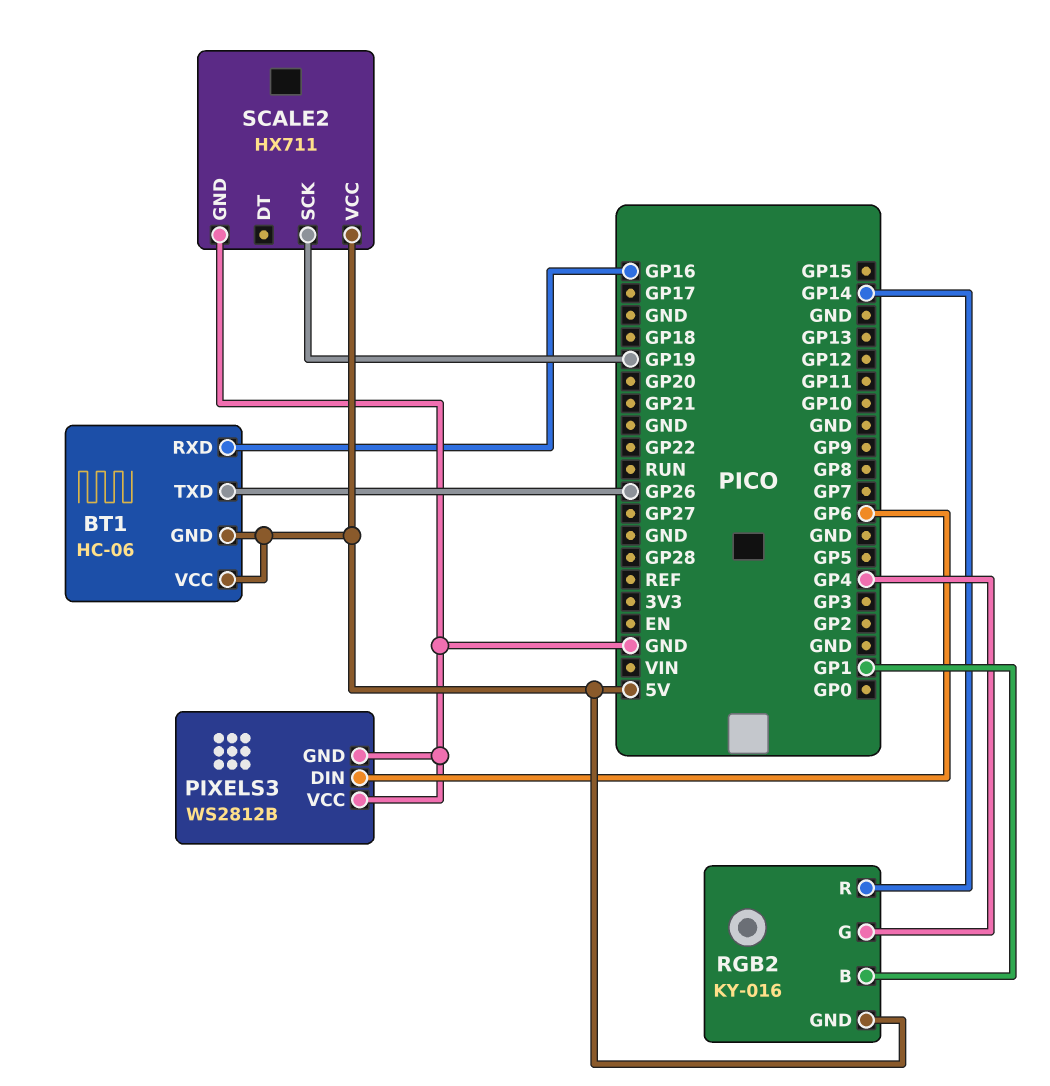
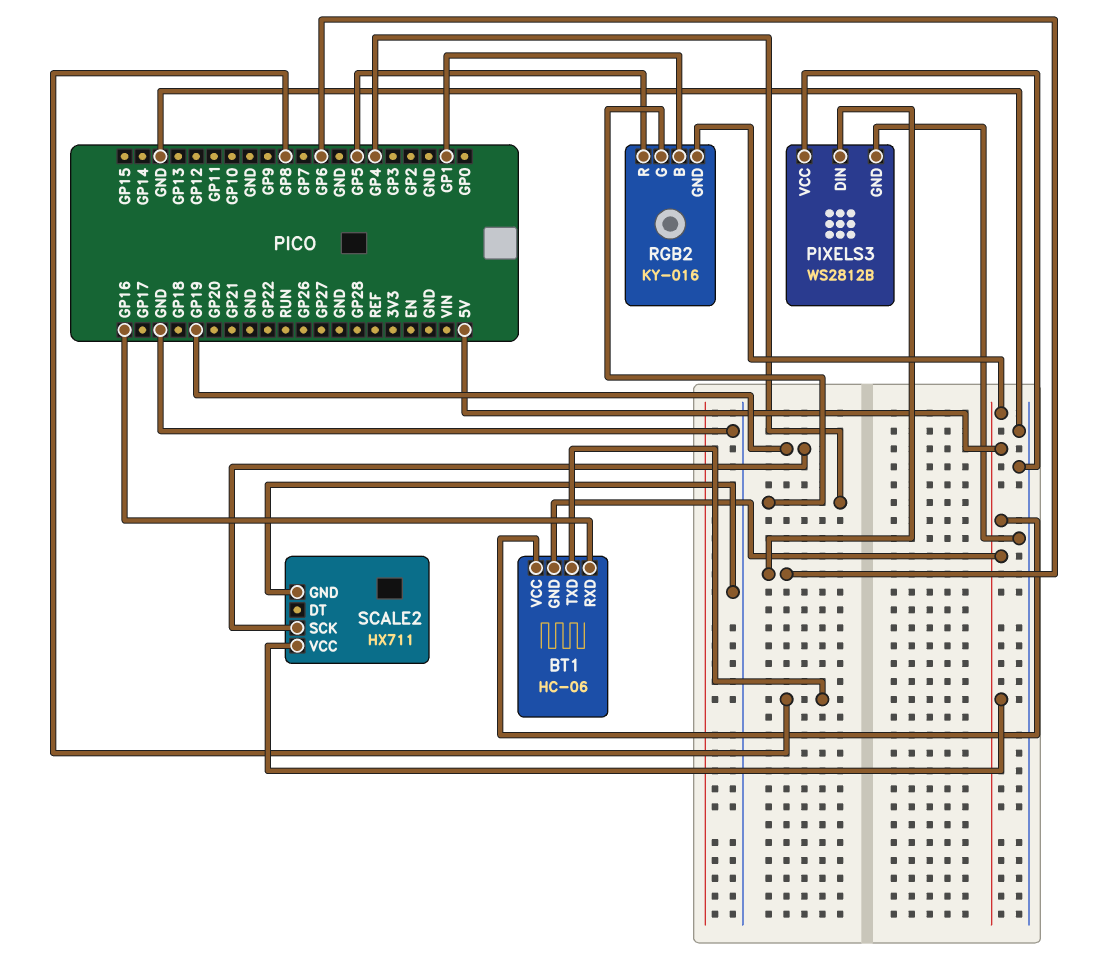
BT1 pin TXD: GP26 -> GP8
RGB2 pin R: GP14 -> GP5

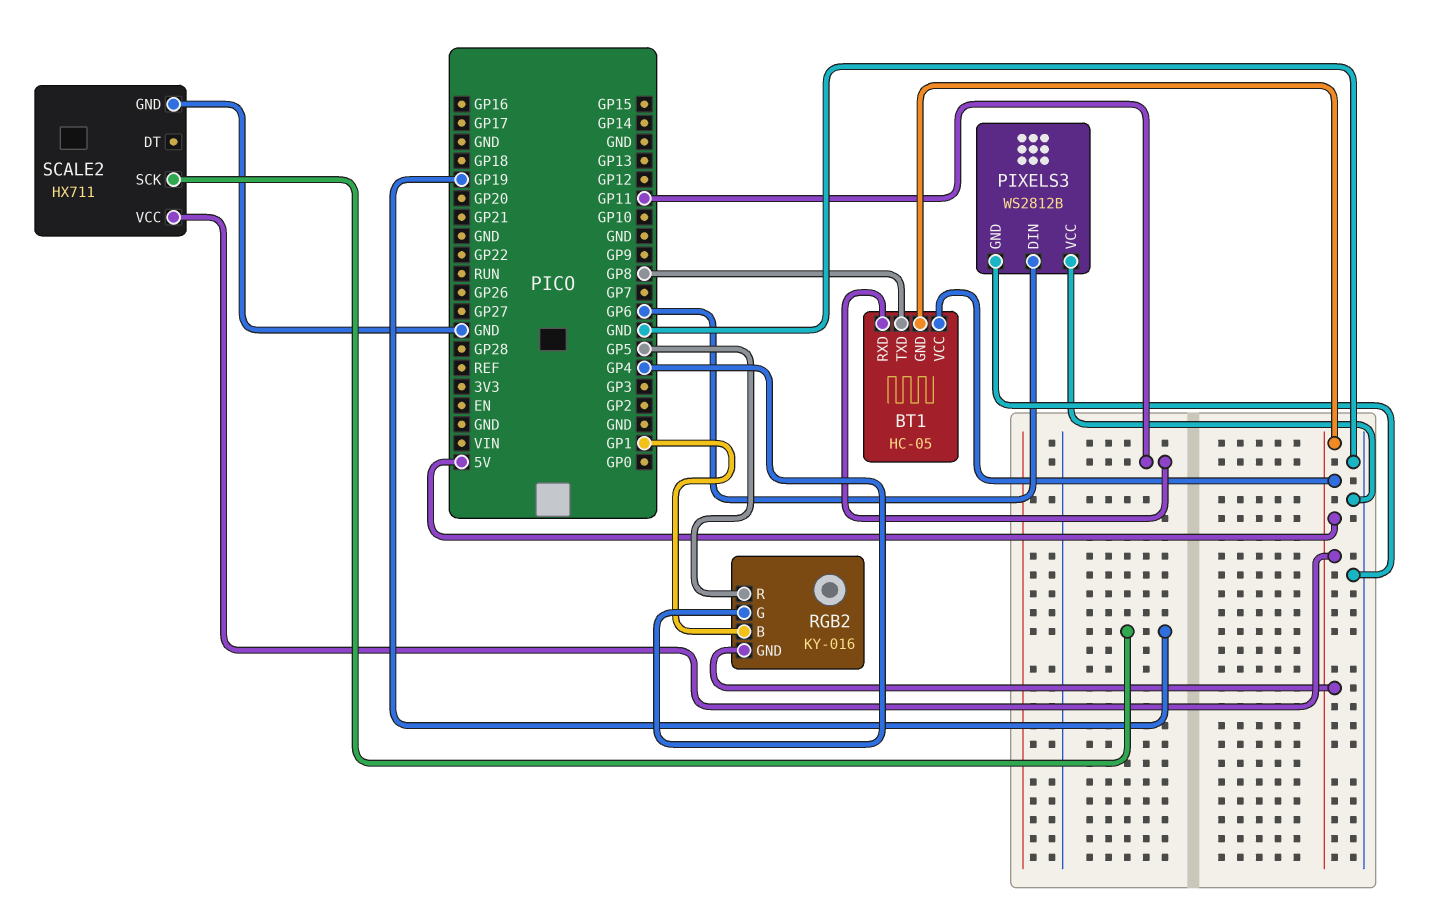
BT1: HC-06 -> HC-05
BT1 pin RXD: GP16 -> GP11

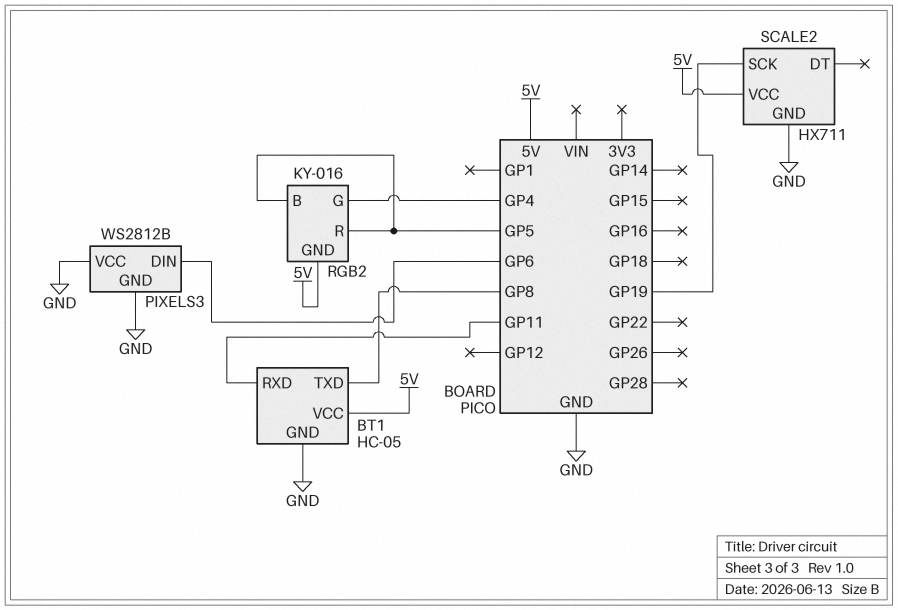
BT1 pin GND: 5V -> GND
RGB2 pin B: GP1 -> GP5

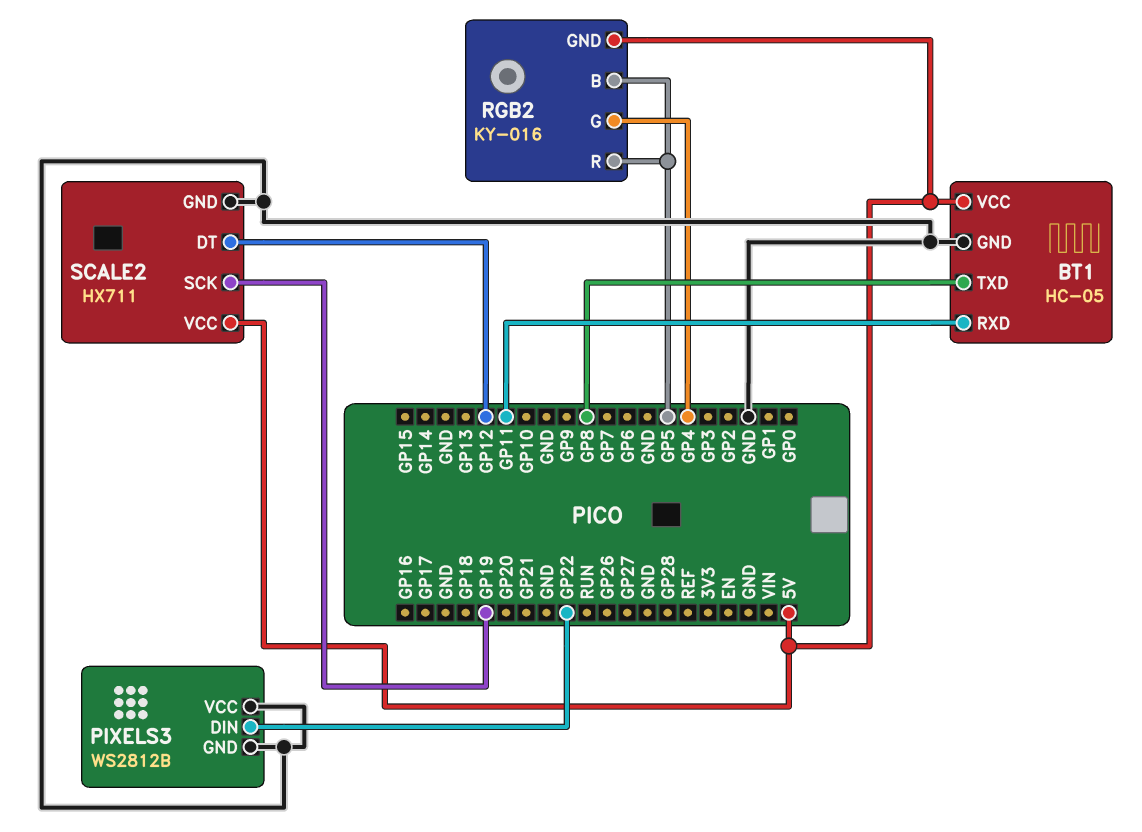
PIXELS3 pin DIN: GP6 -> GP22
SCALE2 pin DT: none -> GP12

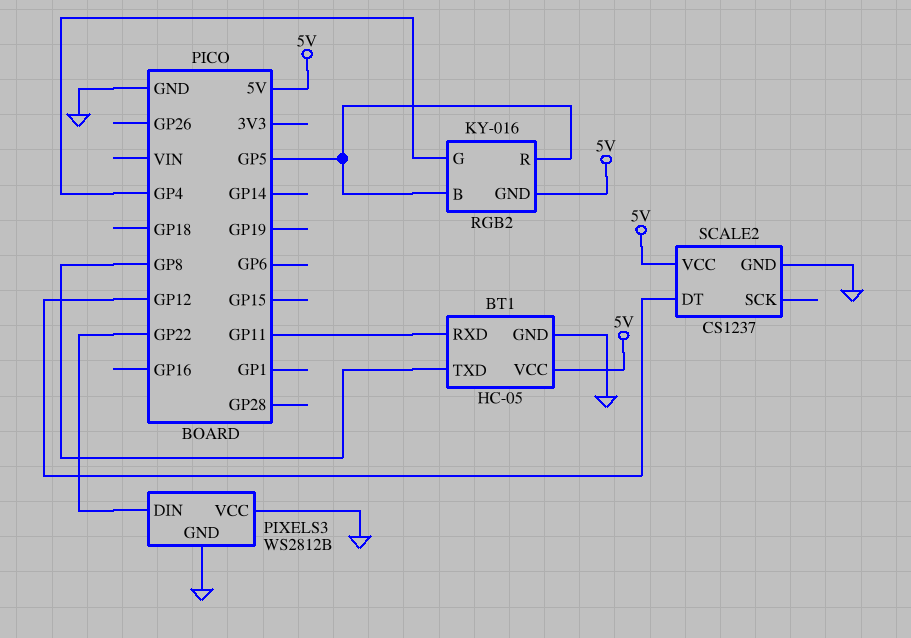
SCALE2: HX711 -> CS1237
SCALE2 pin SCK: GP19 -> none

